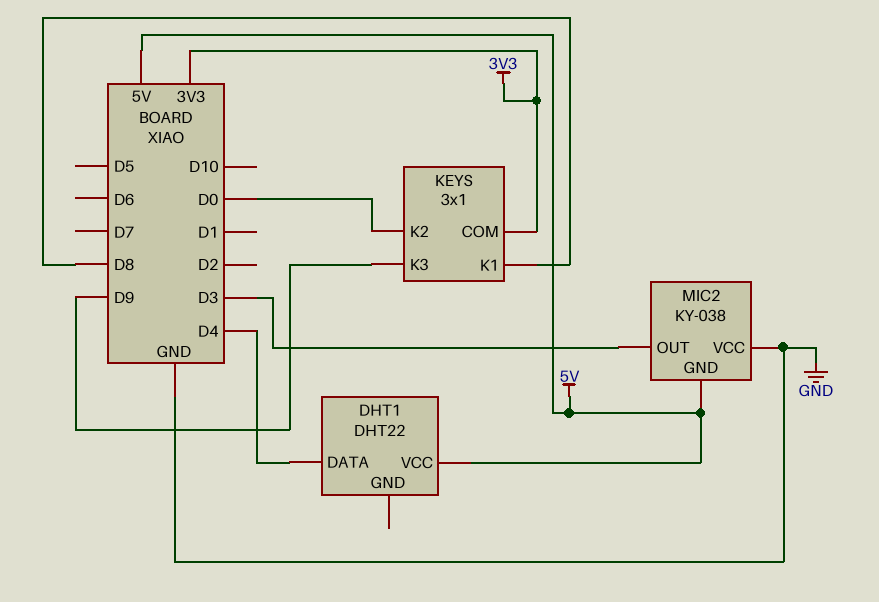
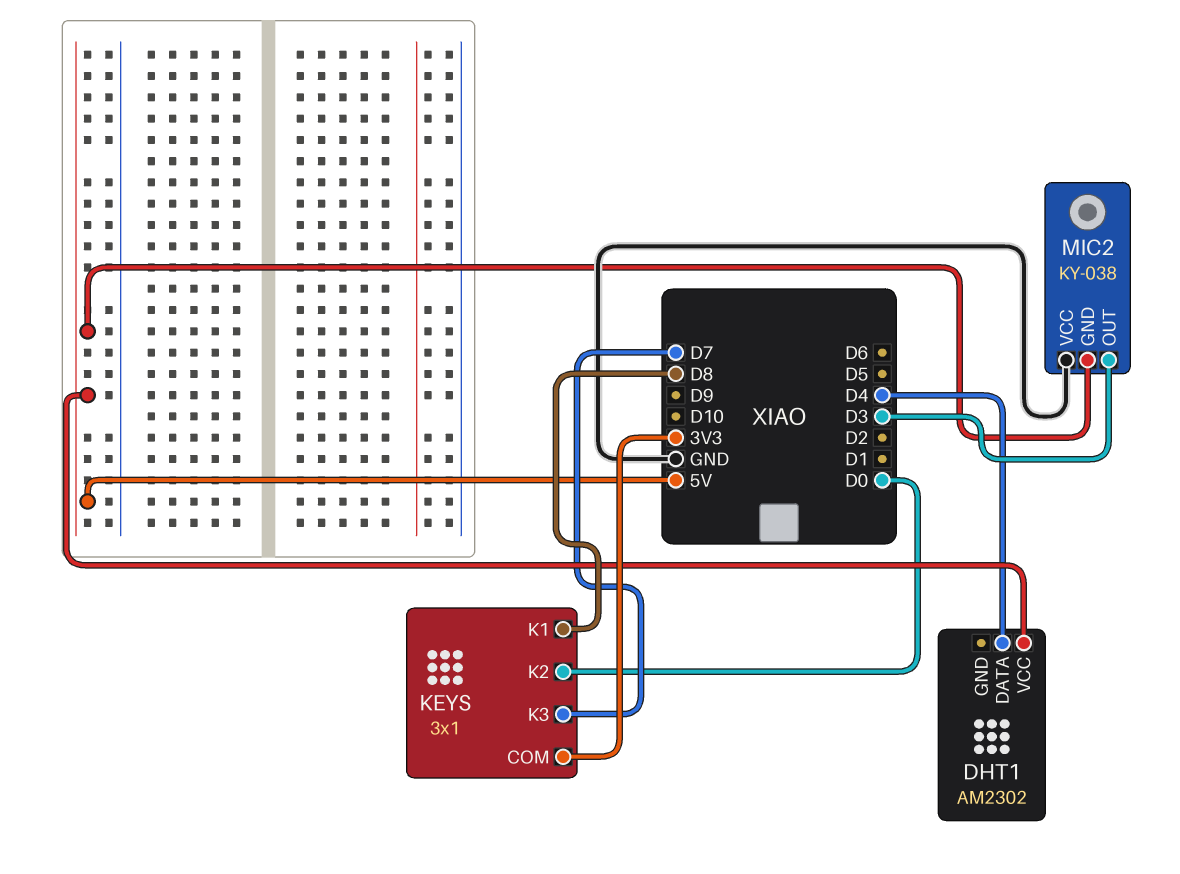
DHT1: DHT22 -> AM2302
KEYS pin K3: D9 -> D7

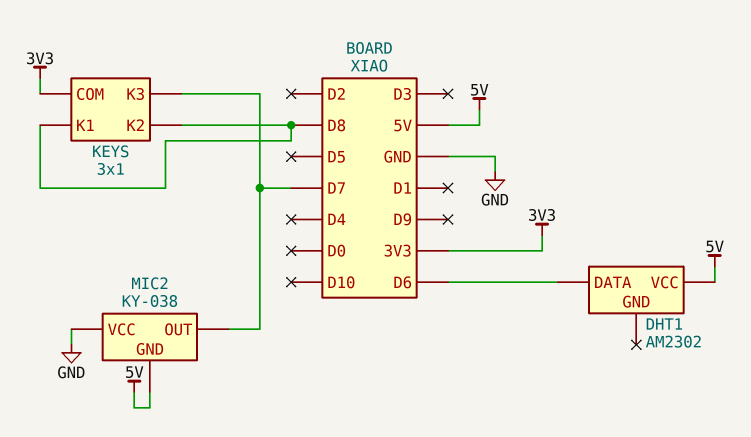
DHT1 pin DATA: D4 -> D6
KEYS pin K2: D0 -> D8
MIC2 pin OUT: D3 -> D7

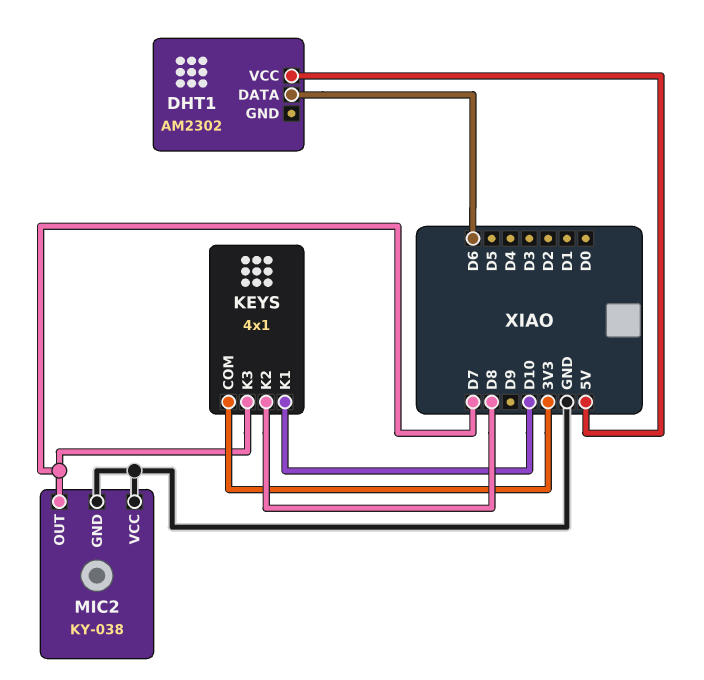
KEYS: 3x1 -> 4x1
KEYS pin K1: D8 -> D10
MIC2 pin GND: 5V -> GND

